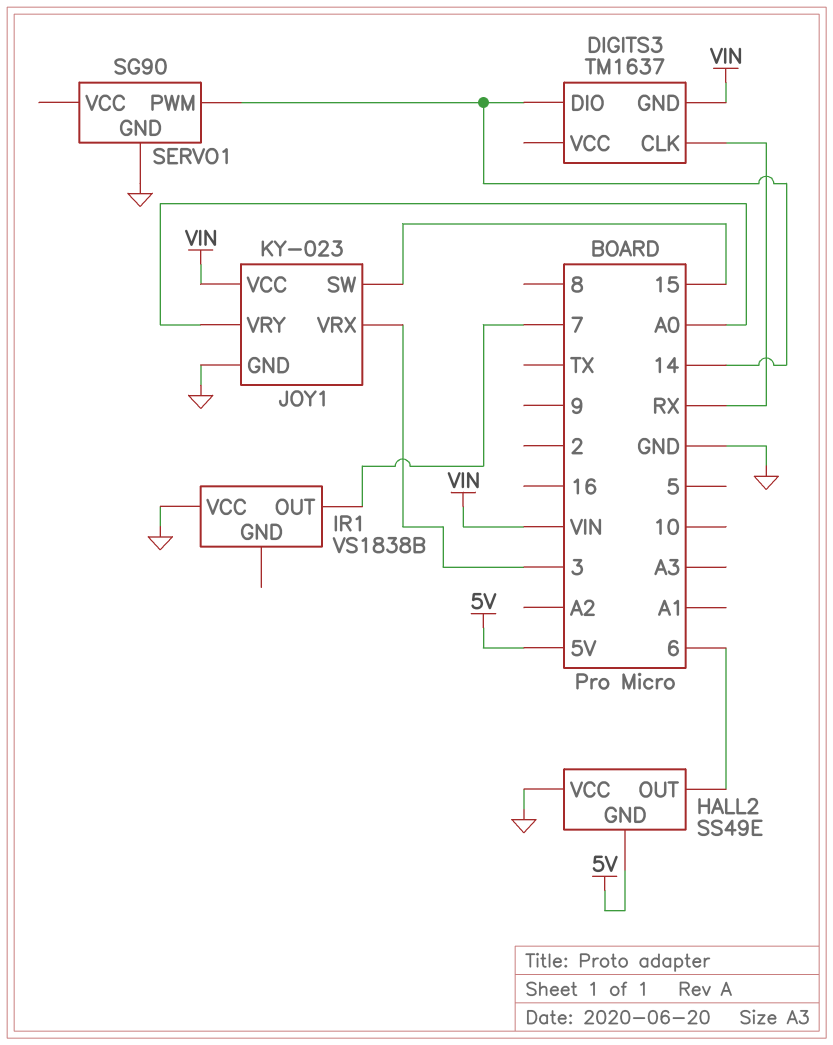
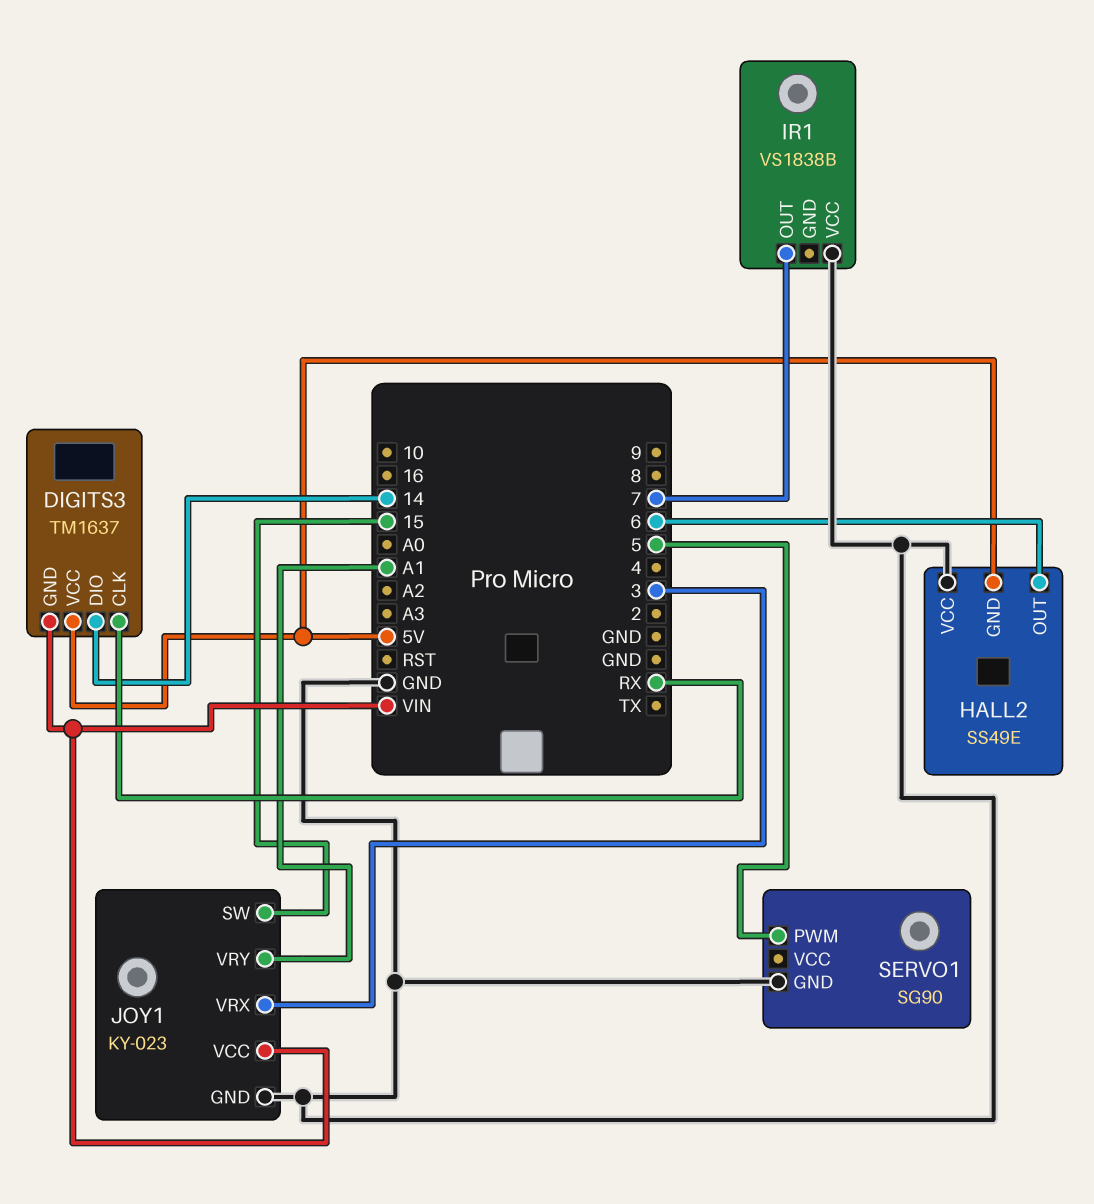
DIGITS3 pin VCC: none -> 5V
JOY1 pin VRY: A0 -> A1
SERVO1 pin PWM: 14 -> 5

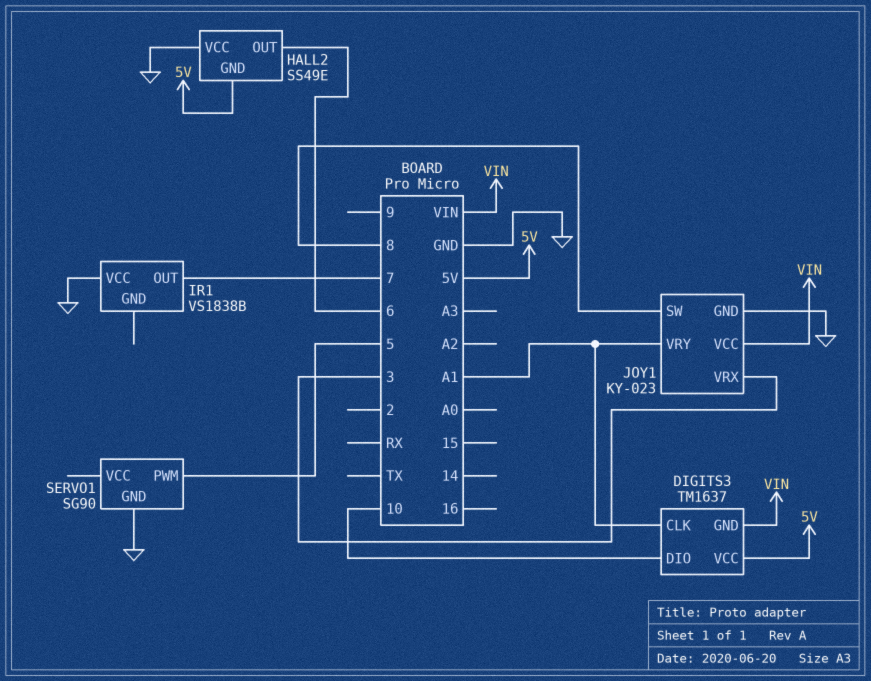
DIGITS3 pin CLK: RX -> A1
DIGITS3 pin DIO: 14 -> 10
JOY1 pin SW: 15 -> 8

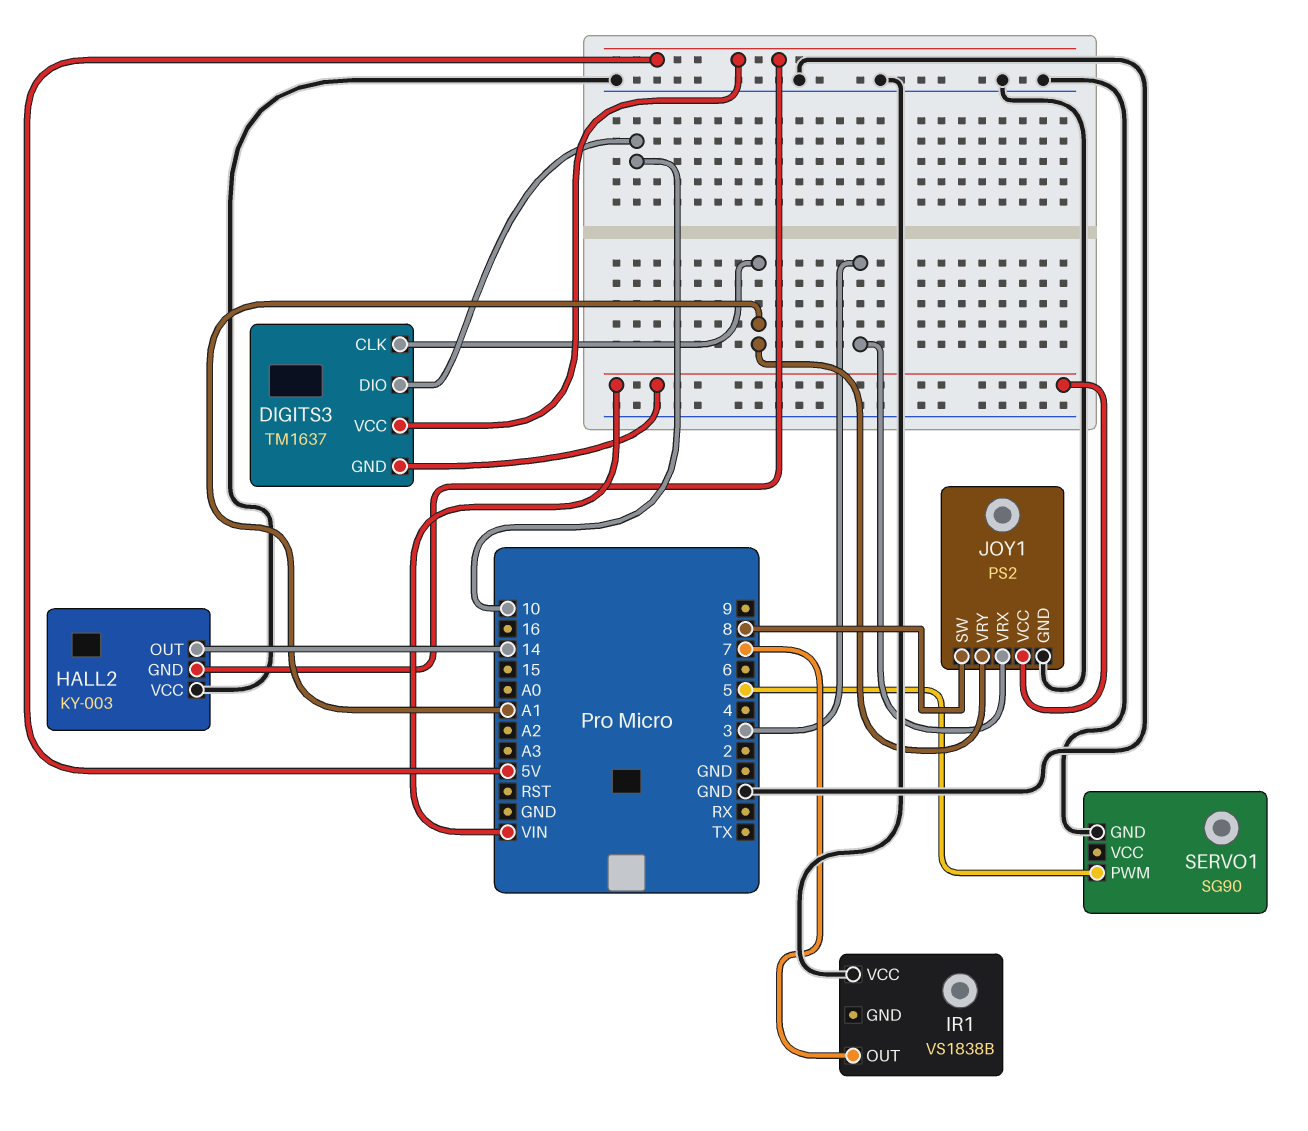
HALL2: SS49E -> KY-003
HALL2 pin OUT: 6 -> 14
JOY1: KY-023 -> PS2

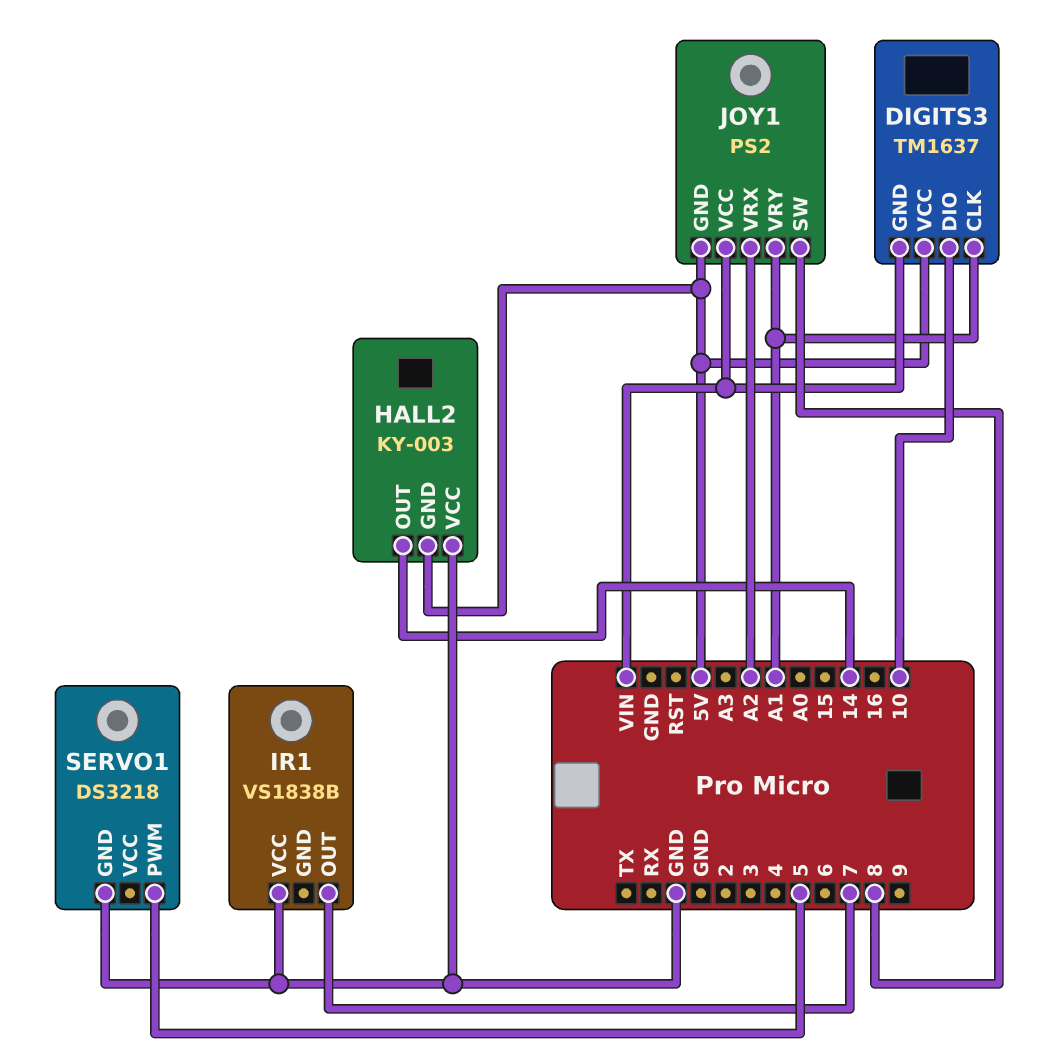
JOY1 pin GND: GND -> 5V
JOY1 pin VRX: 3 -> A2
SERVO1: SG90 -> DS3218

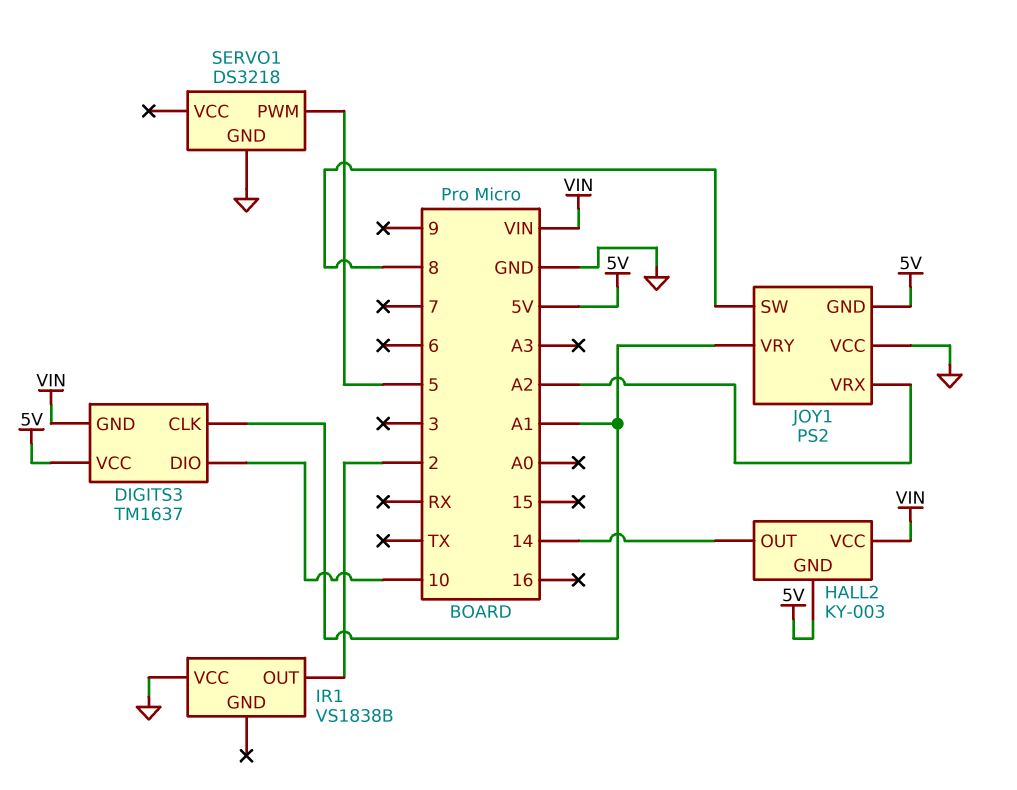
HALL2 pin VCC: GND -> VIN
IR1 pin OUT: 7 -> 2
JOY1 pin VCC: VIN -> GND

